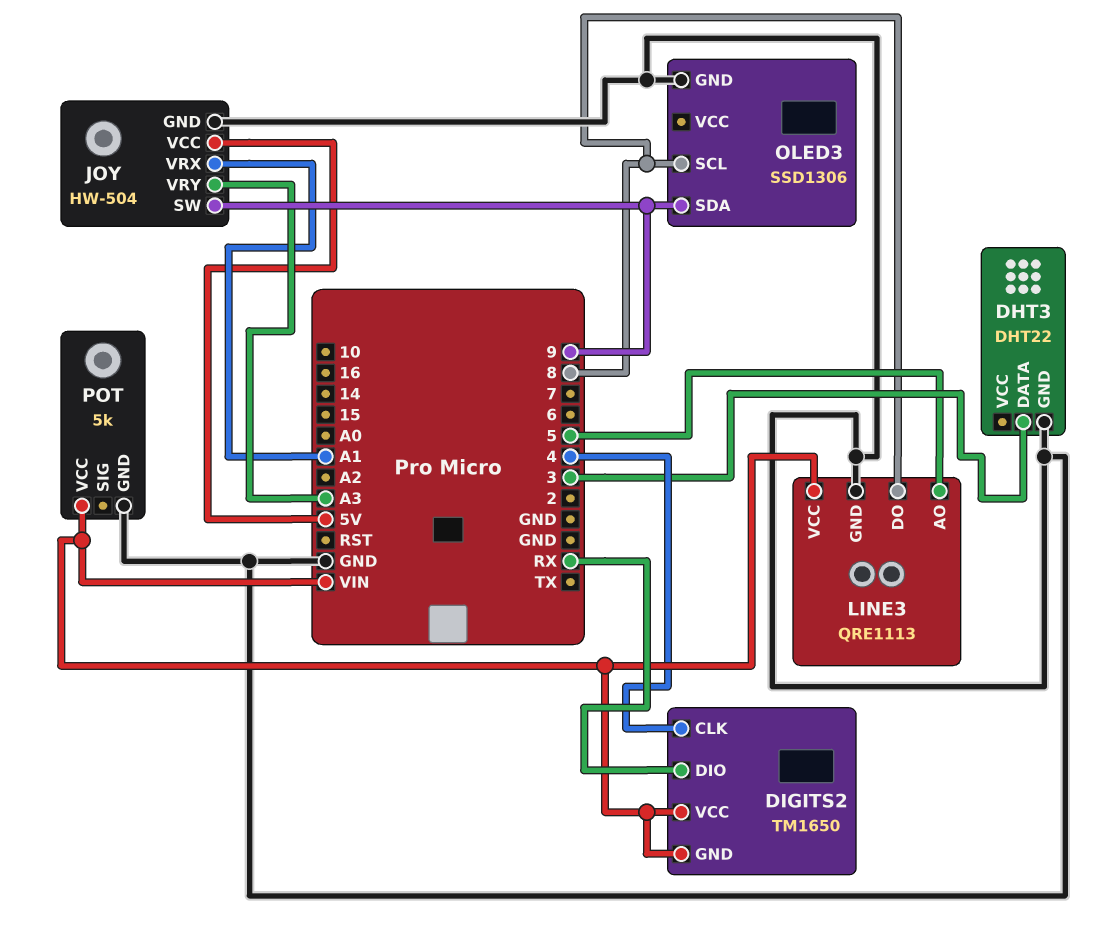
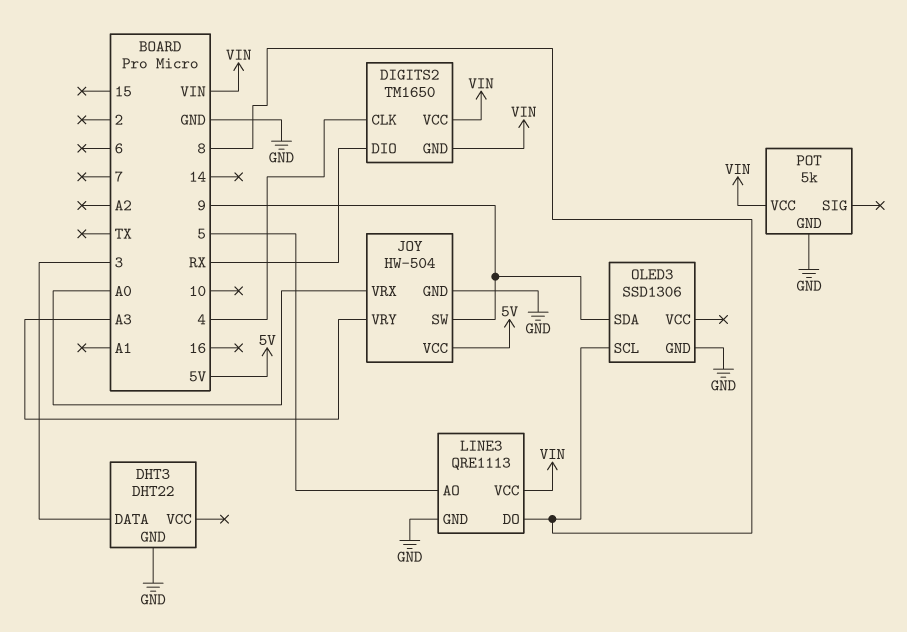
JOY pin VRX: A1 -> A0

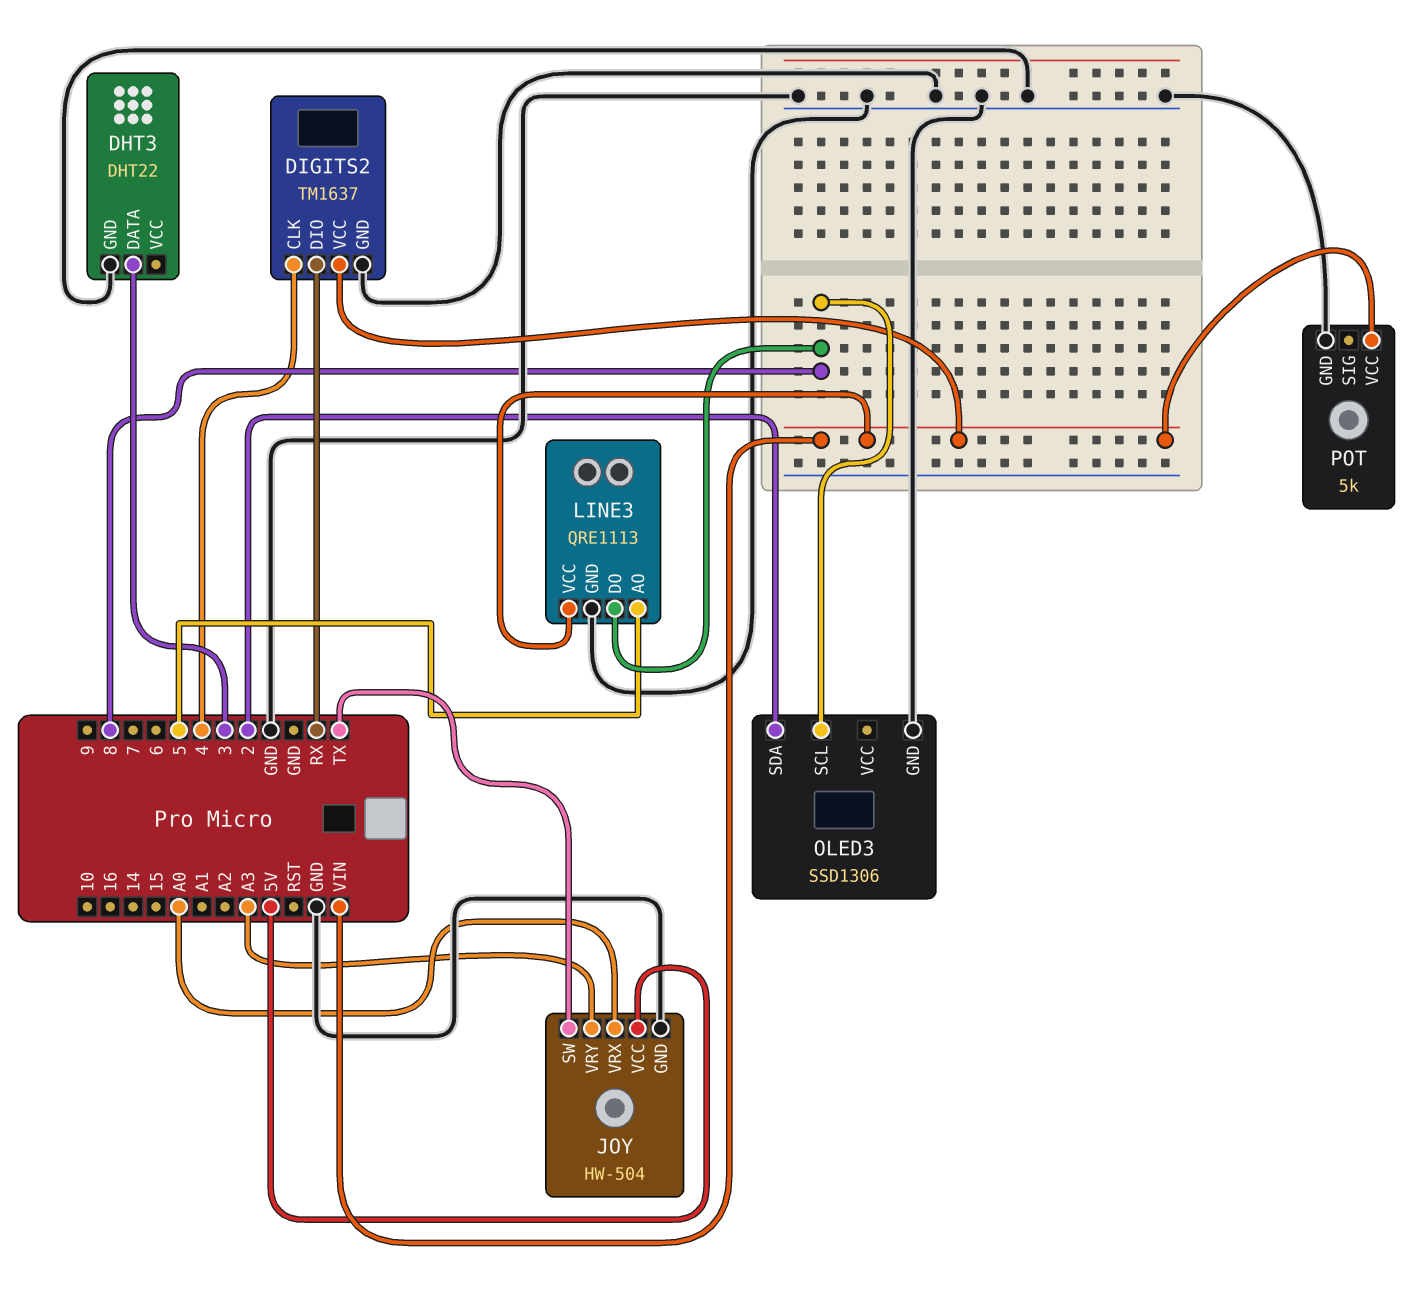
DIGITS2: TM1650 -> TM1637
DIGITS2 pin GND: VIN -> GND
JOY pin SW: 9 -> TX
OLED3 pin SDA: 9 -> 2

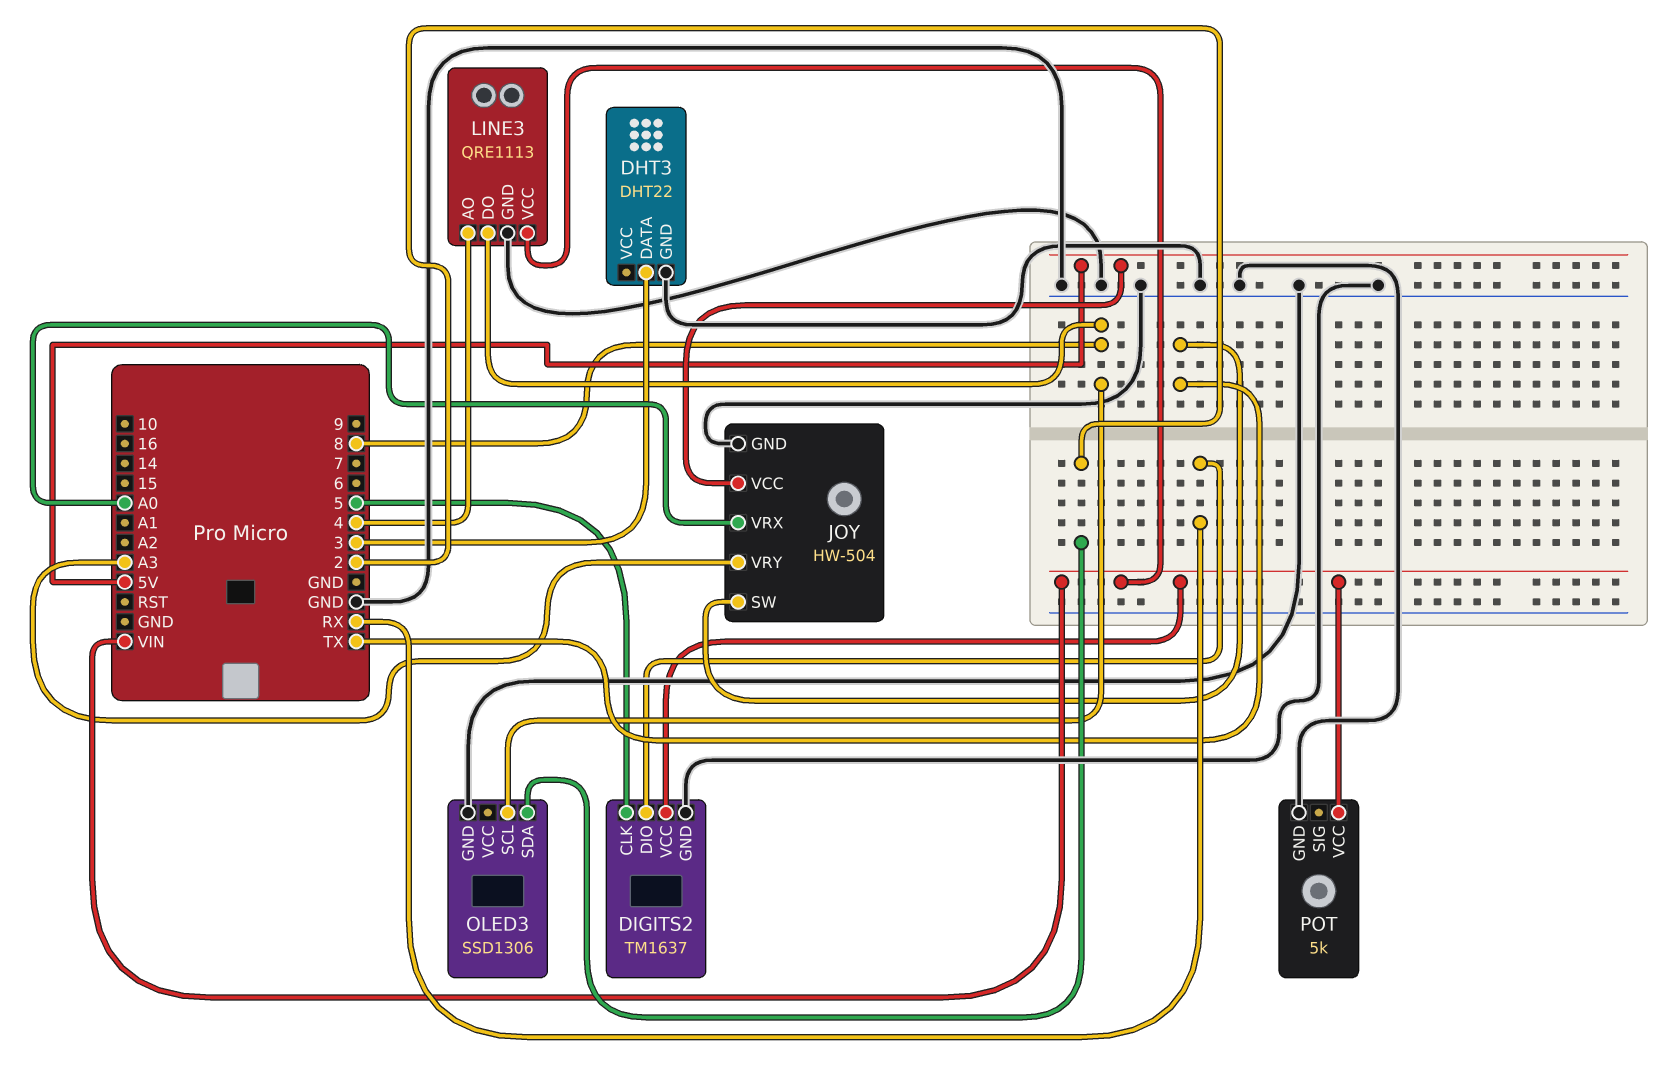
DIGITS2 pin CLK: 4 -> 5
LINE3 pin AO: 5 -> 4

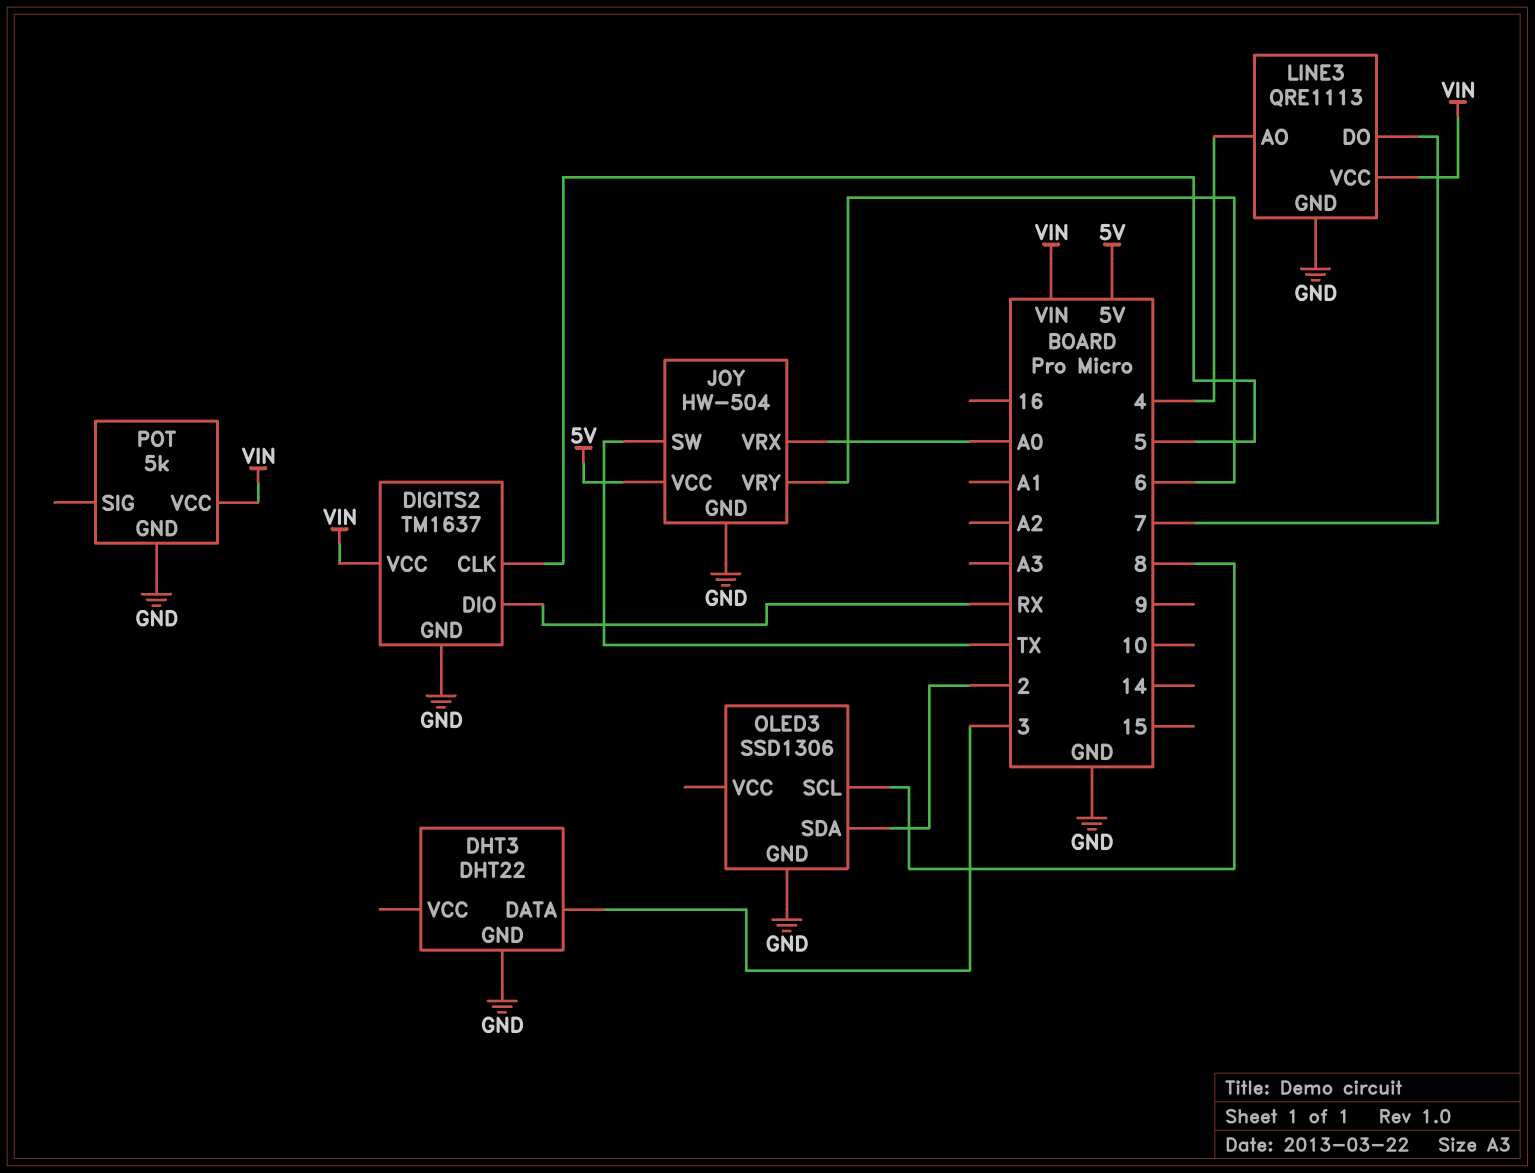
JOY pin VRY: A3 -> 6
LINE3 pin DO: 8 -> 7

